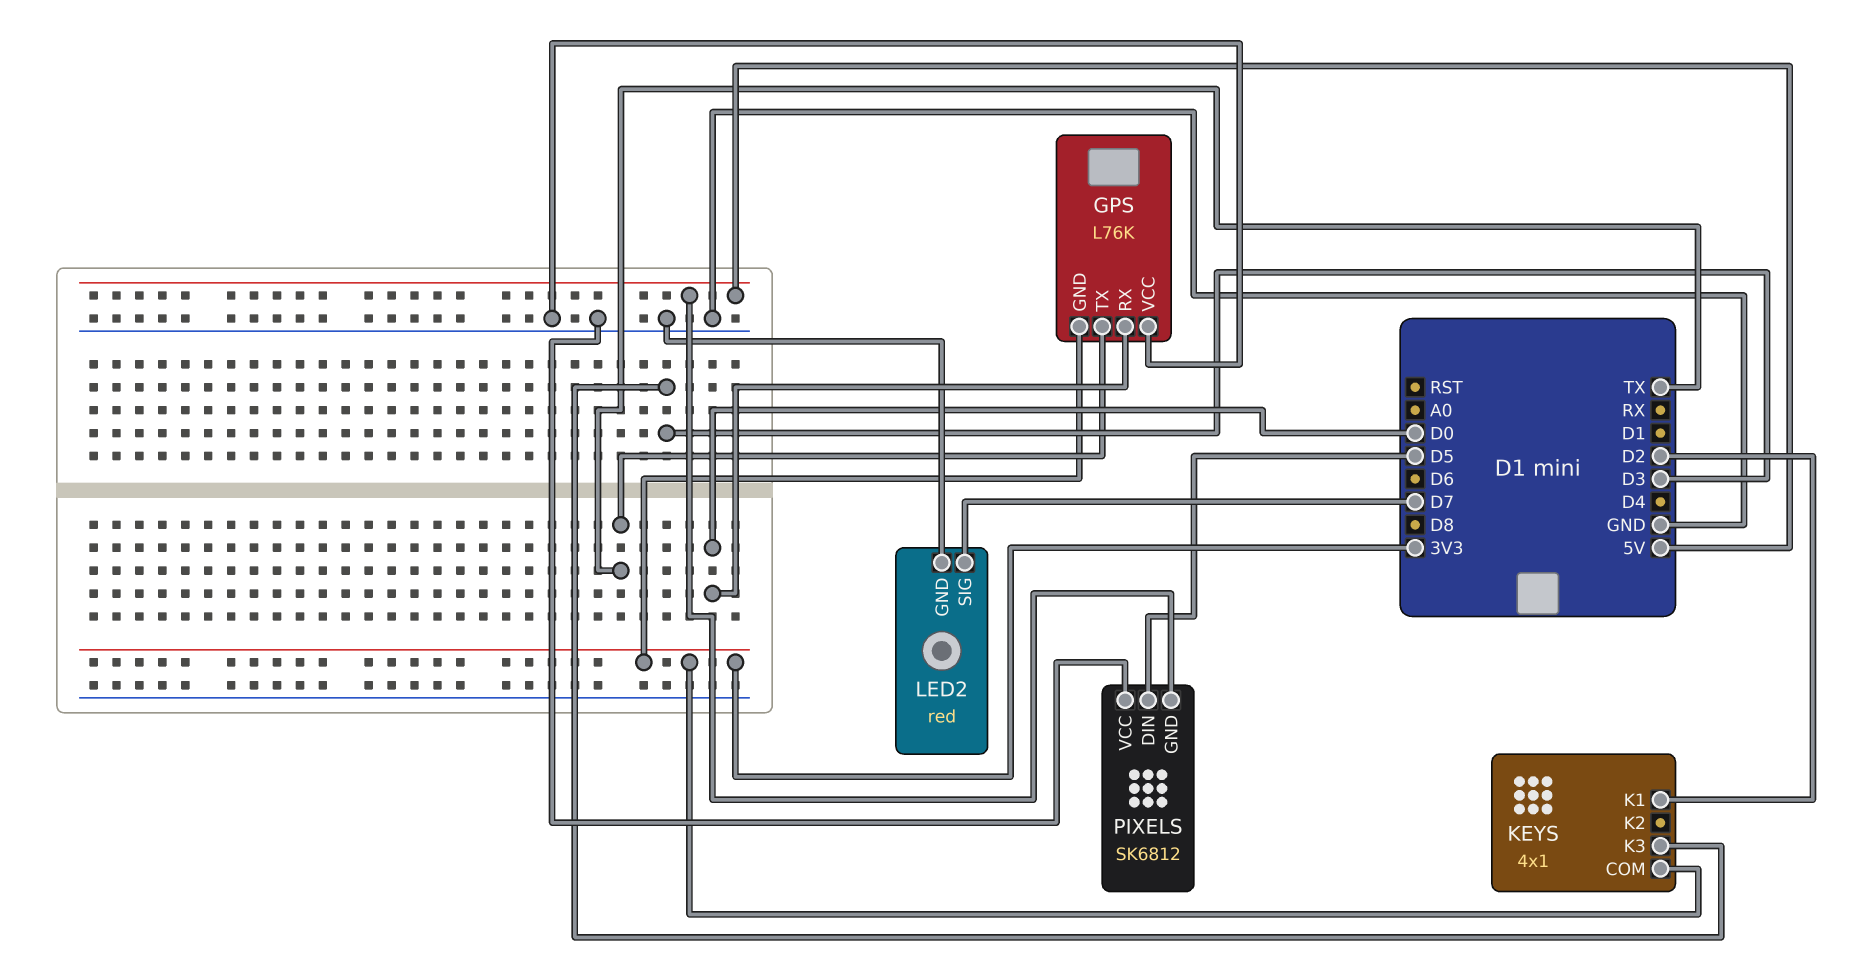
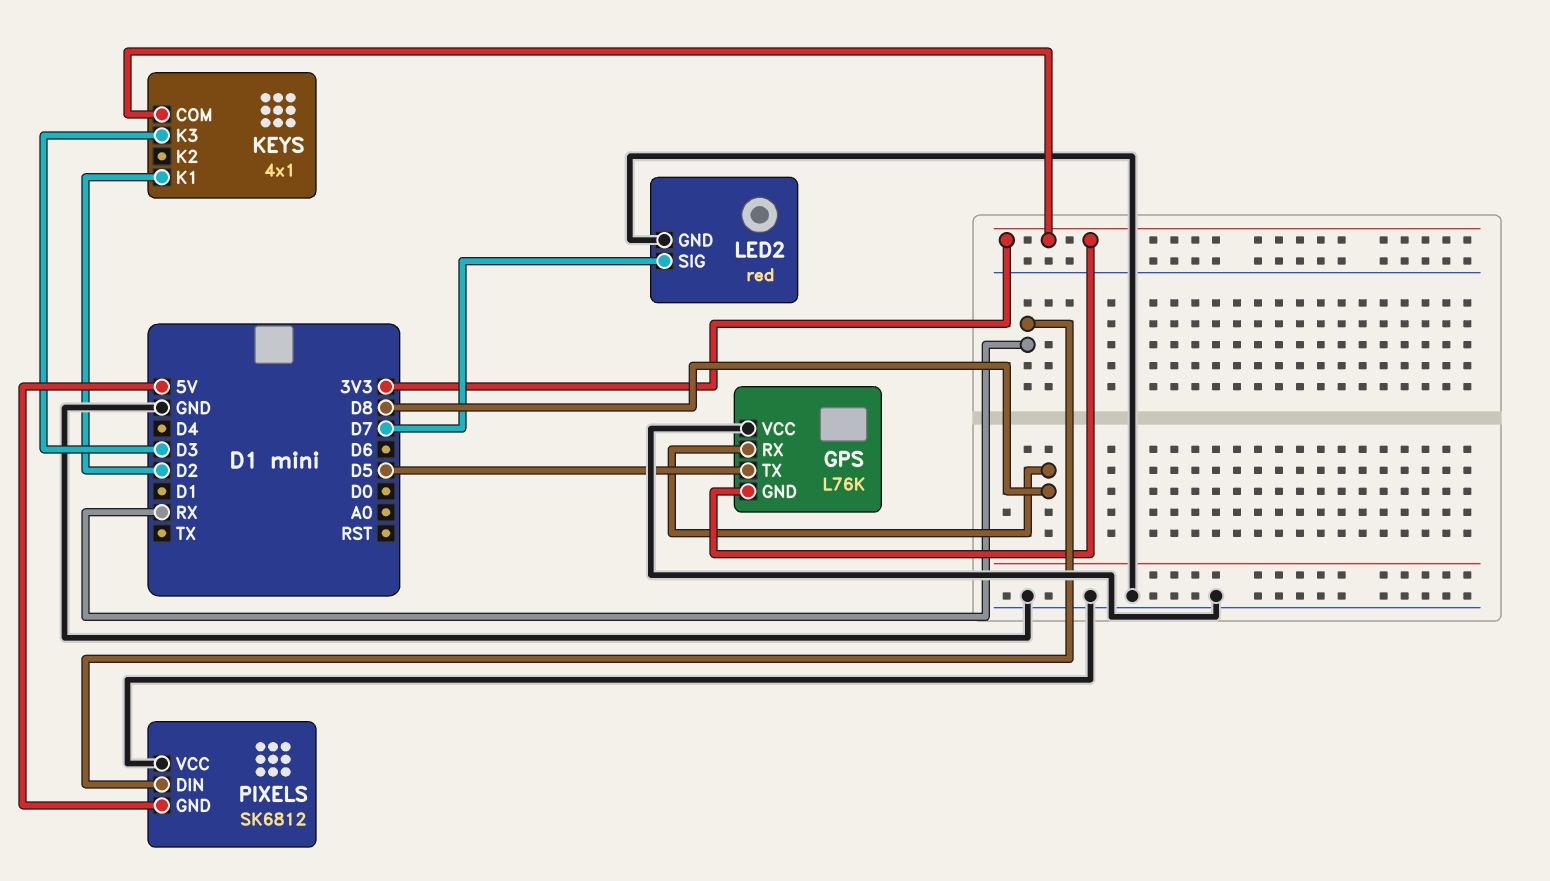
GPS pin RX: D0 -> D8
GPS pin TX: TX -> D5
PIXELS pin DIN: D5 -> RX

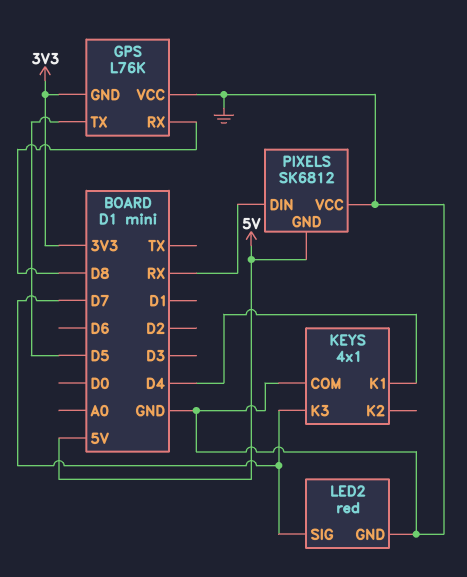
KEYS pin COM: 3V3 -> GND
KEYS pin K1: D2 -> D4
KEYS pin K3: D3 -> D7

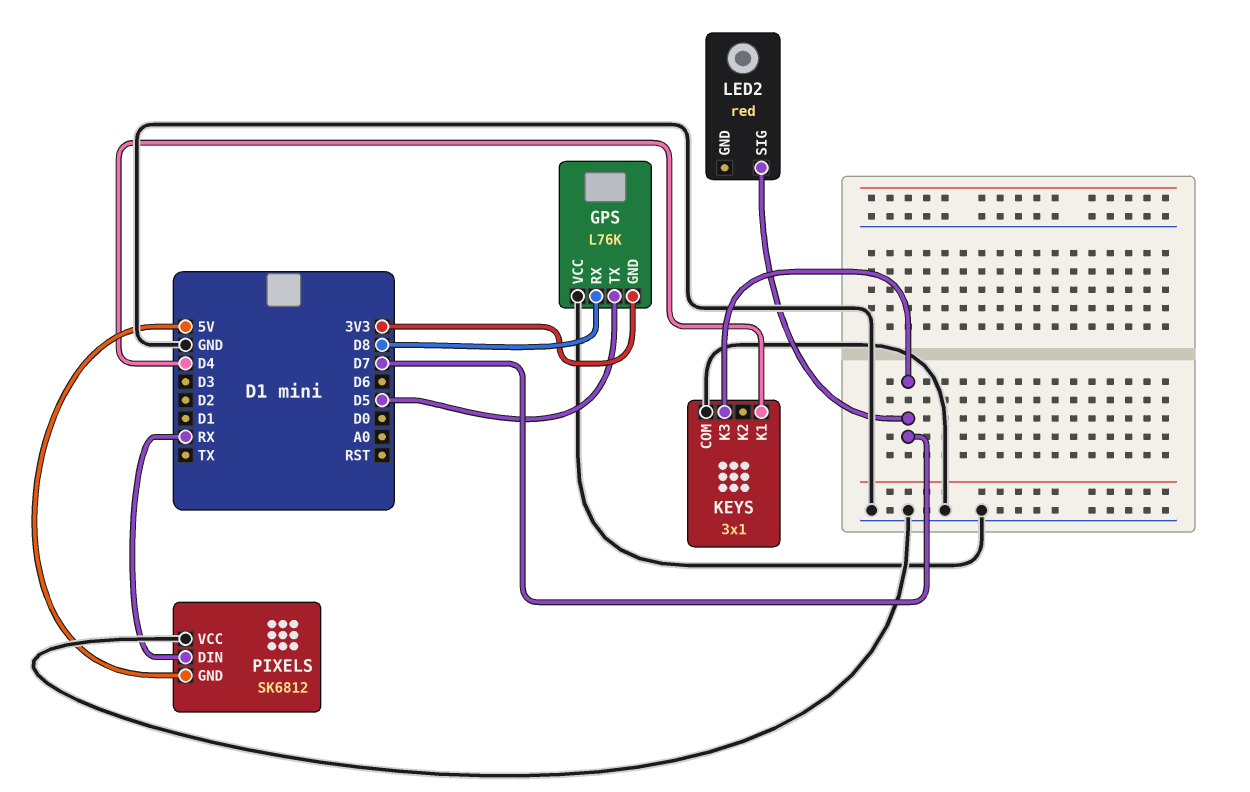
KEYS: 4x1 -> 3x1
LED2 pin GND: GND -> none

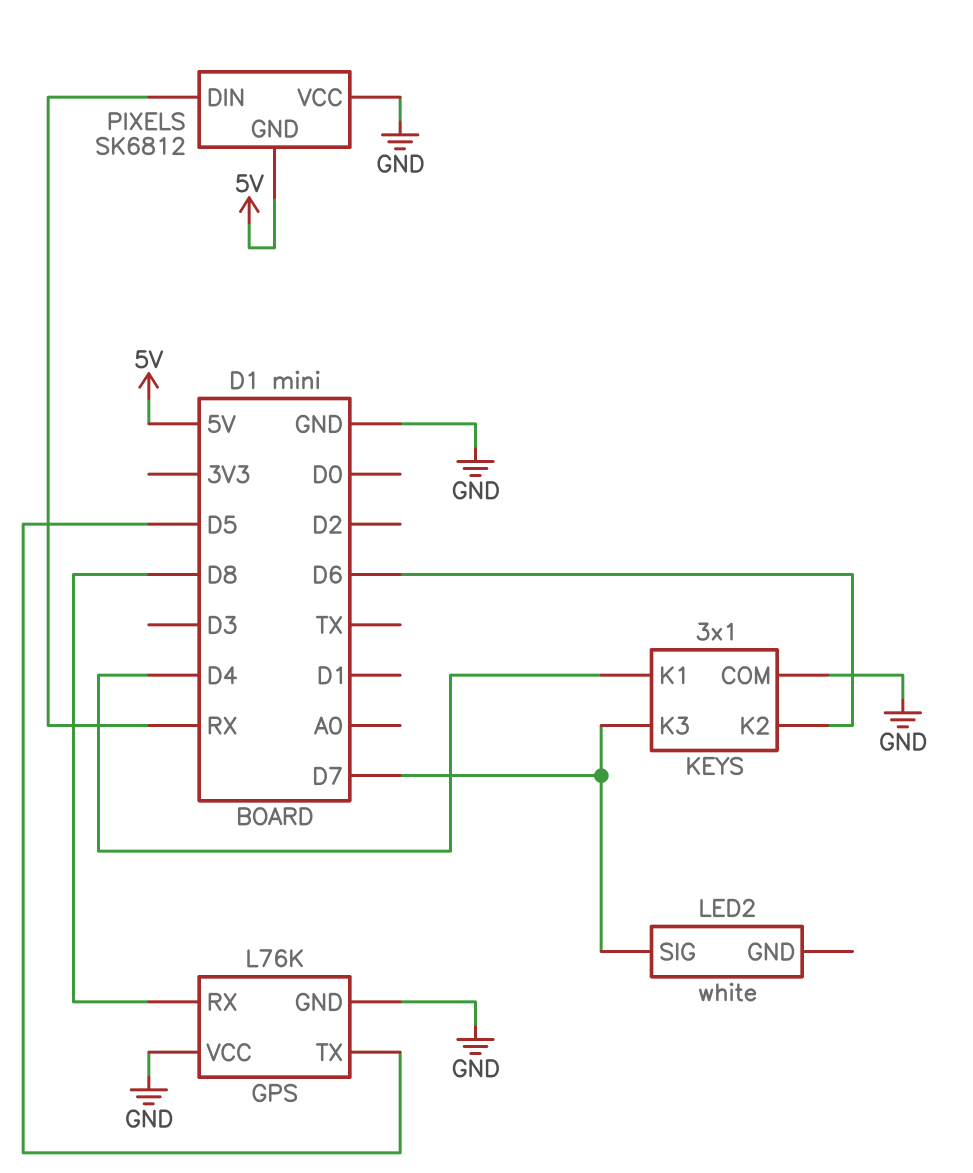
GPS pin GND: 3V3 -> GND
KEYS pin K2: none -> D6
LED2: red -> white

